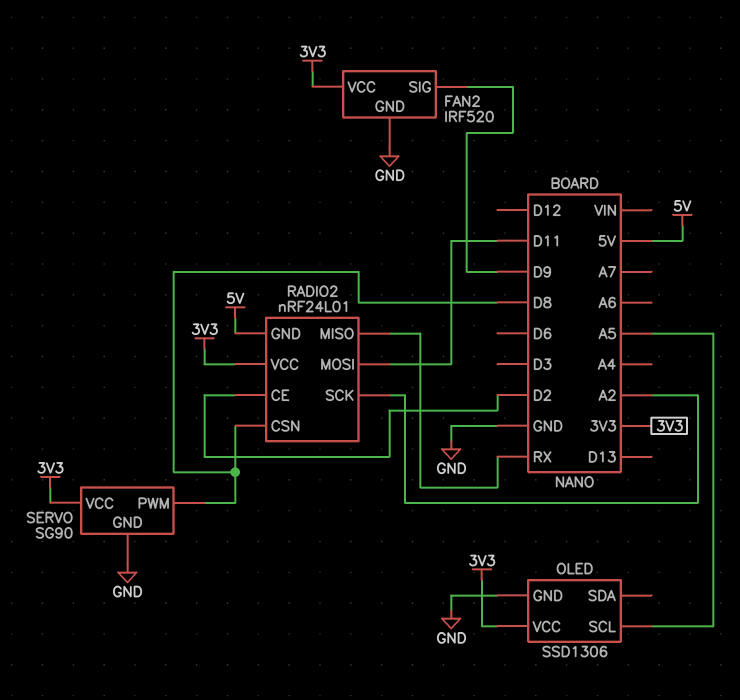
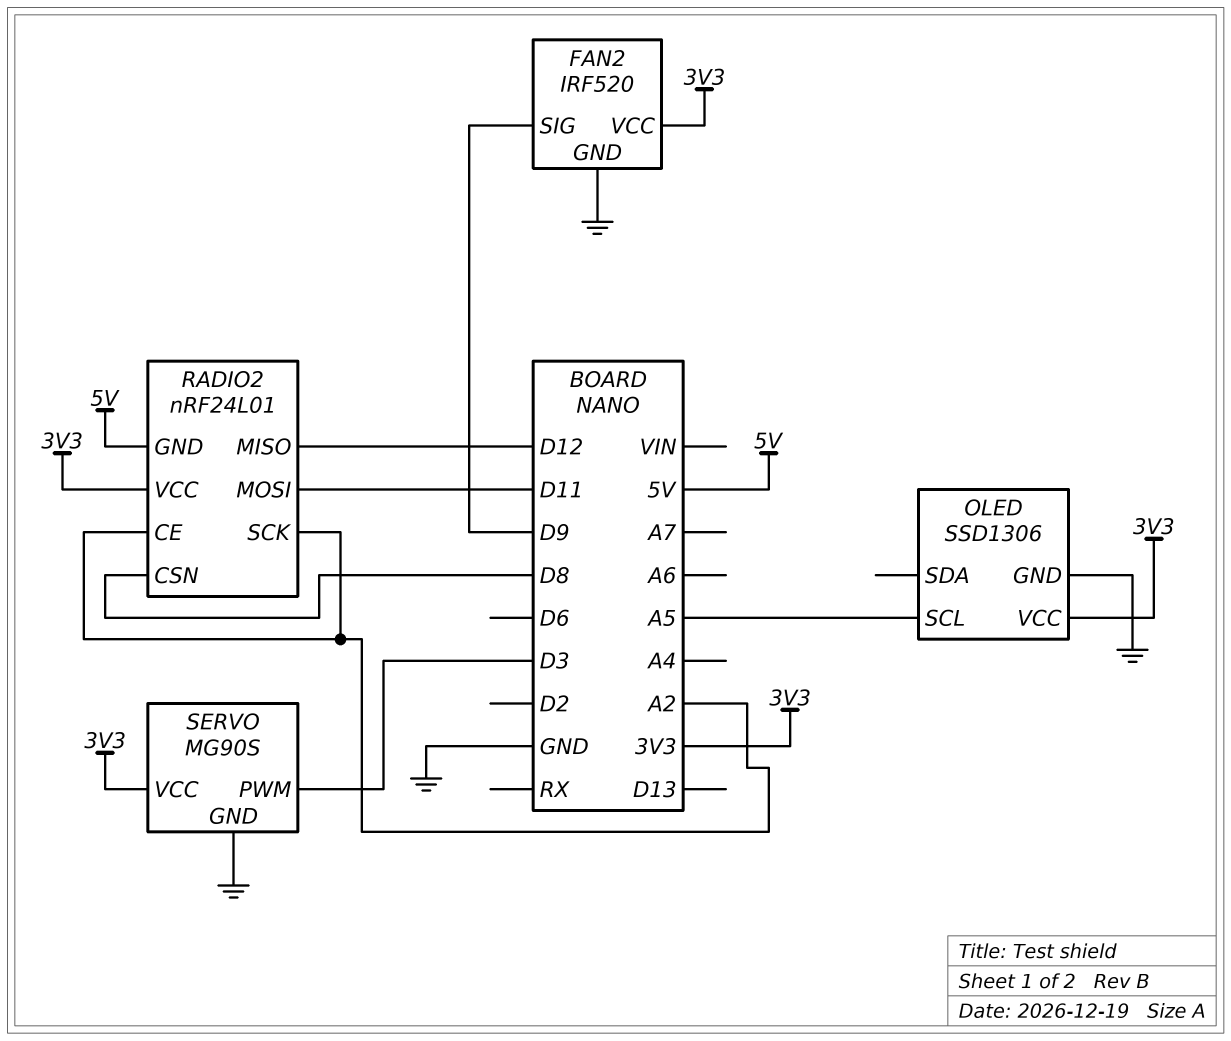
RADIO2 pin CE: D2 -> A2
RADIO2 pin MISO: RX -> D12
SERVO: SG90 -> MG90S
SERVO pin PWM: D8 -> D3

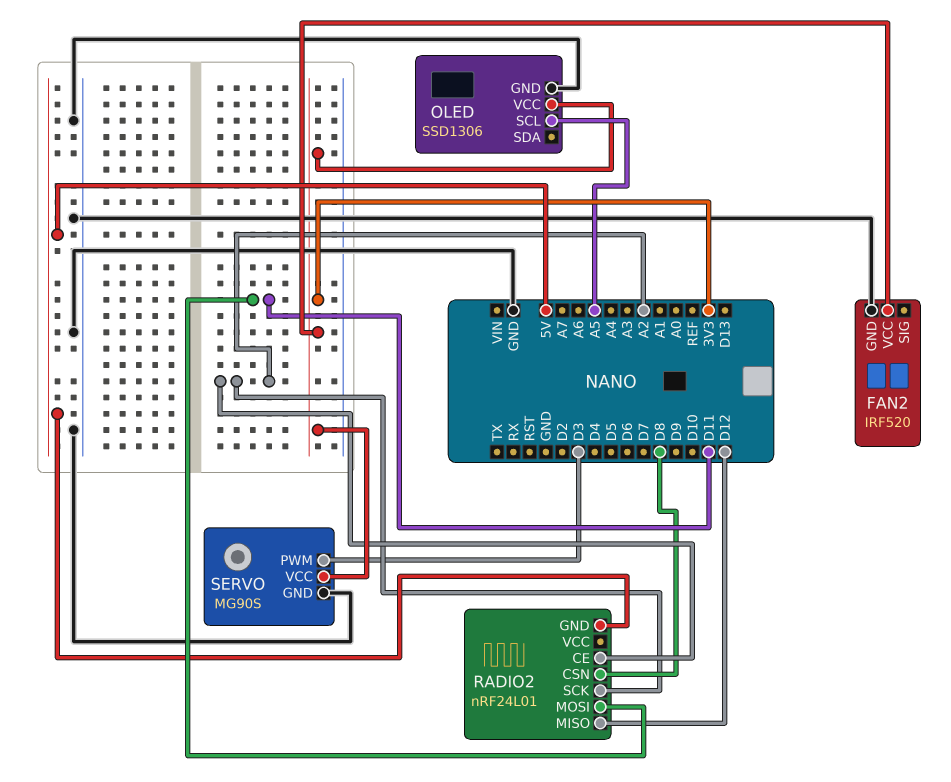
FAN2 pin SIG: D9 -> none
RADIO2 pin VCC: 3V3 -> none

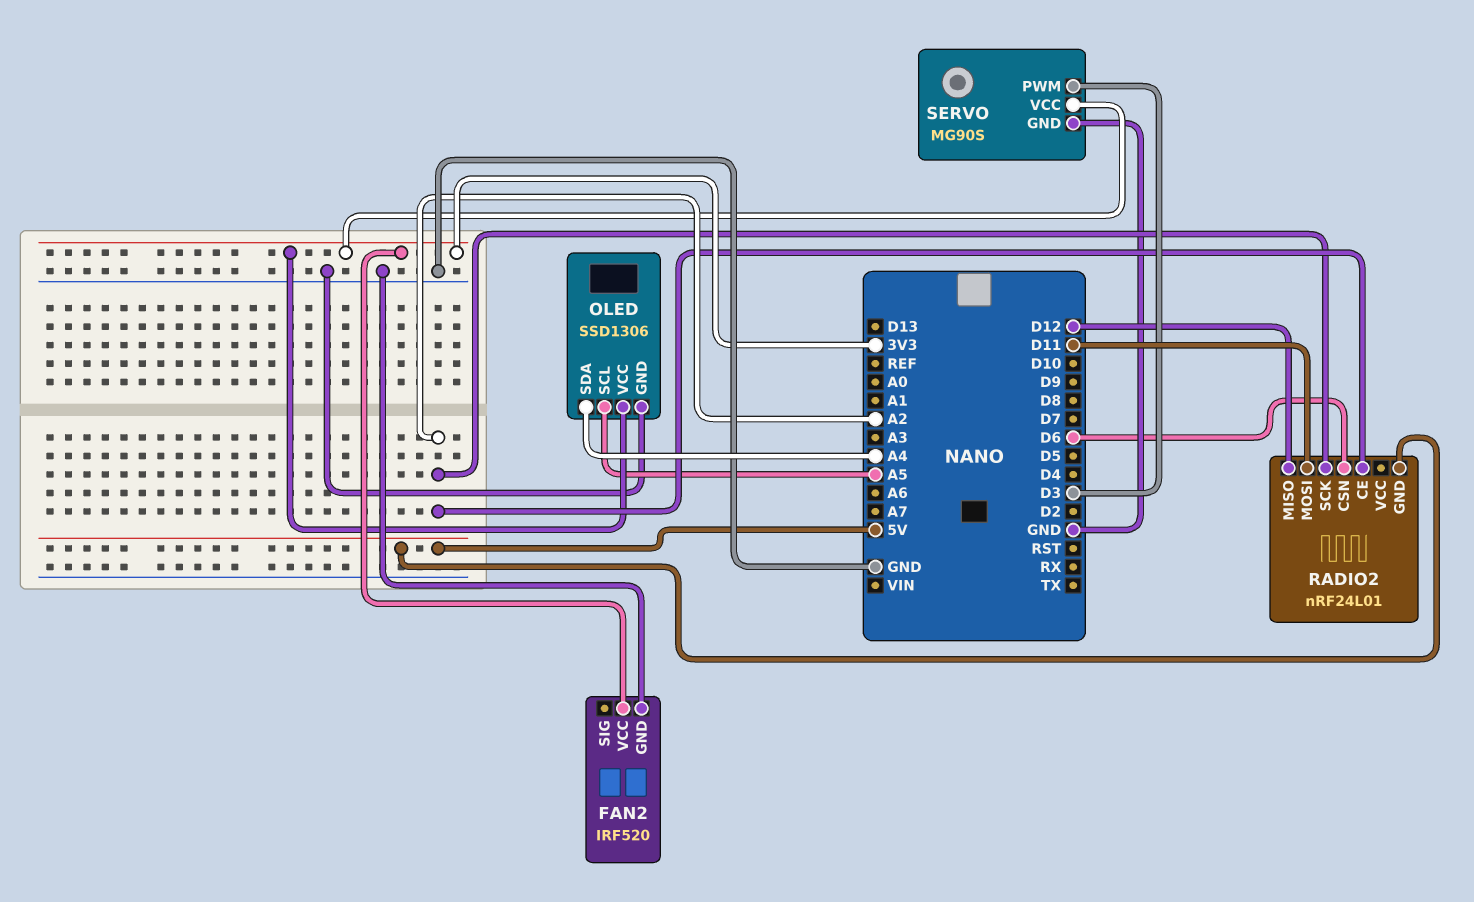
OLED pin SDA: none -> A4
RADIO2 pin CSN: D8 -> D6

